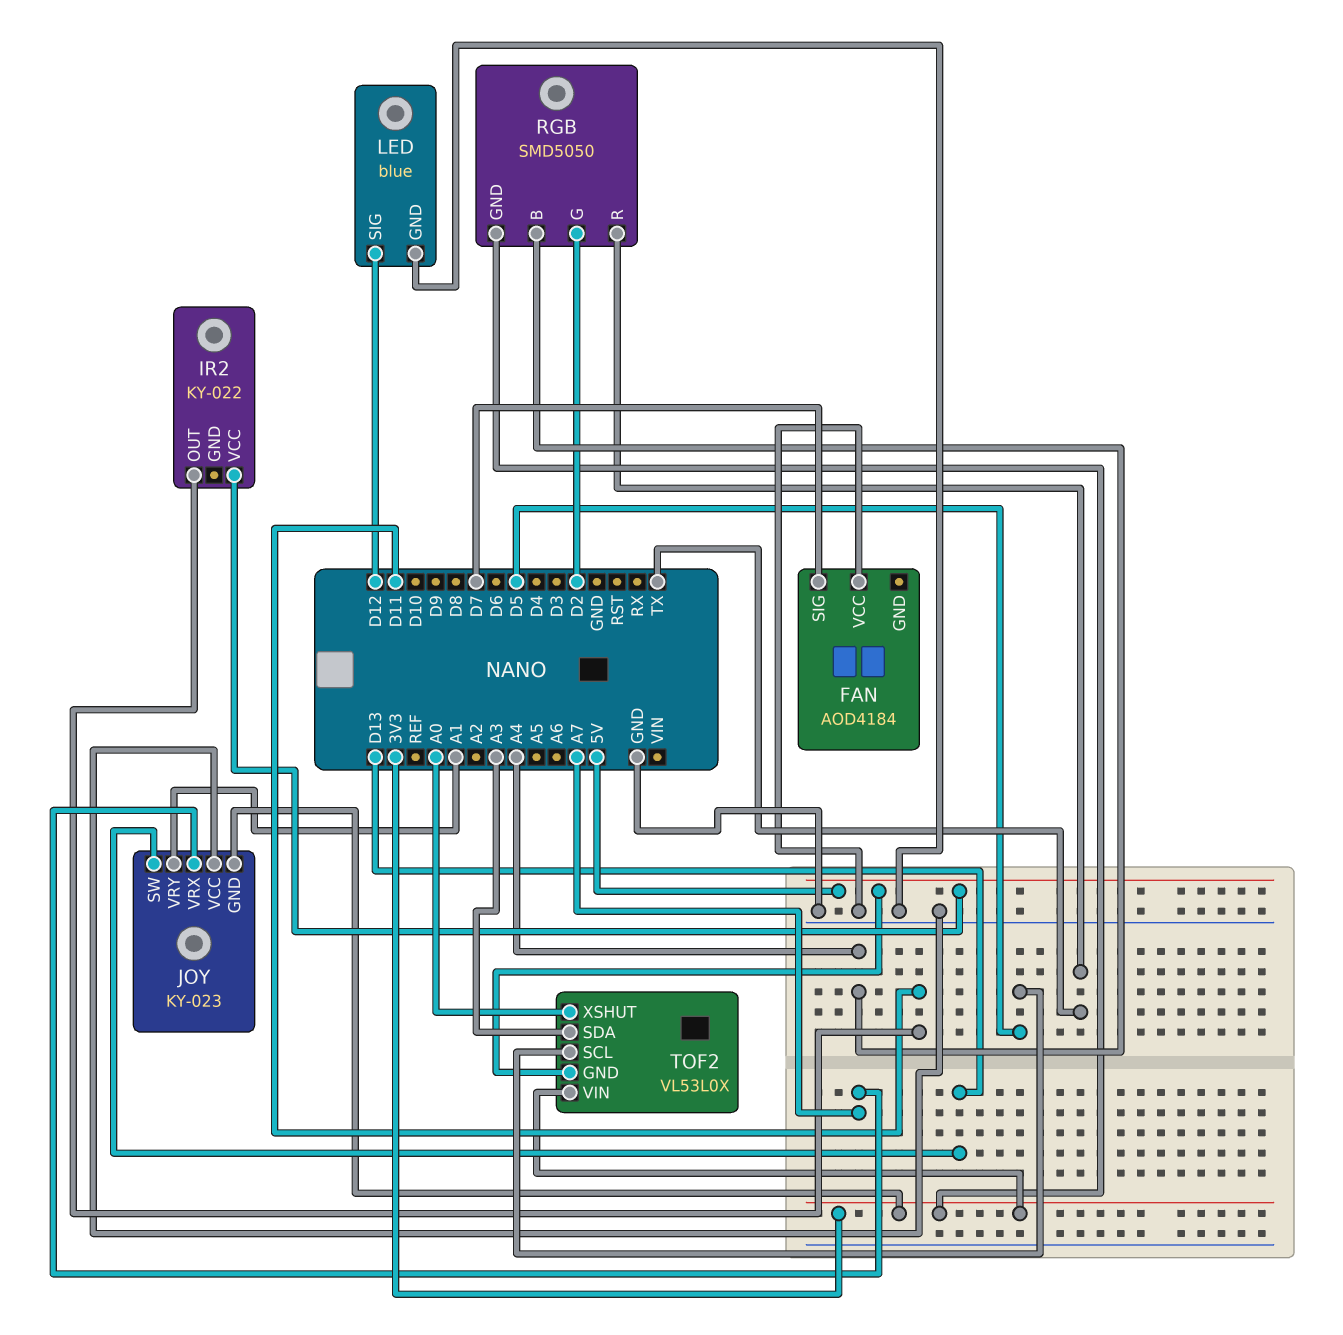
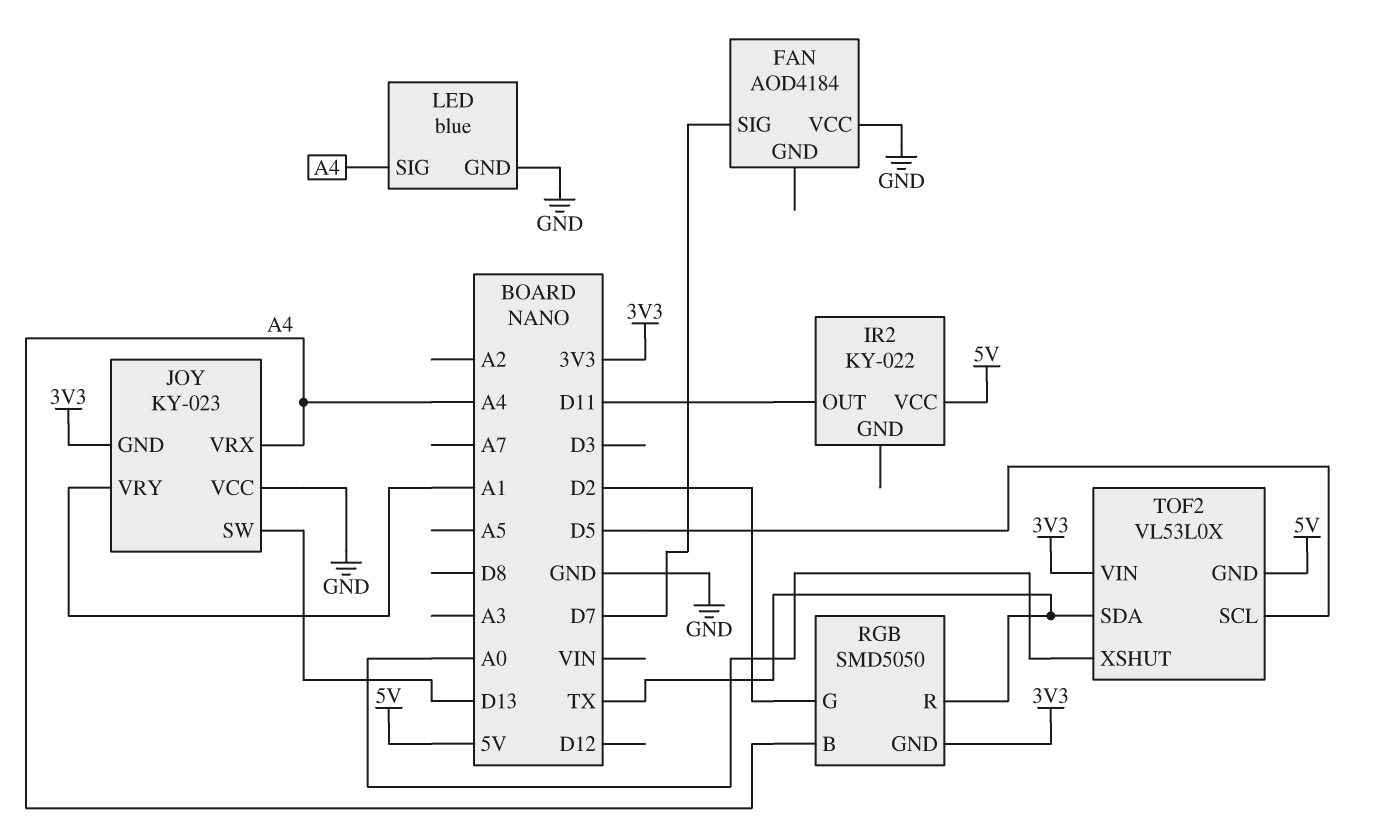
JOY pin VRX: A7 -> A4
LED pin SIG: D12 -> A4
TOF2 pin SDA: A3 -> TX

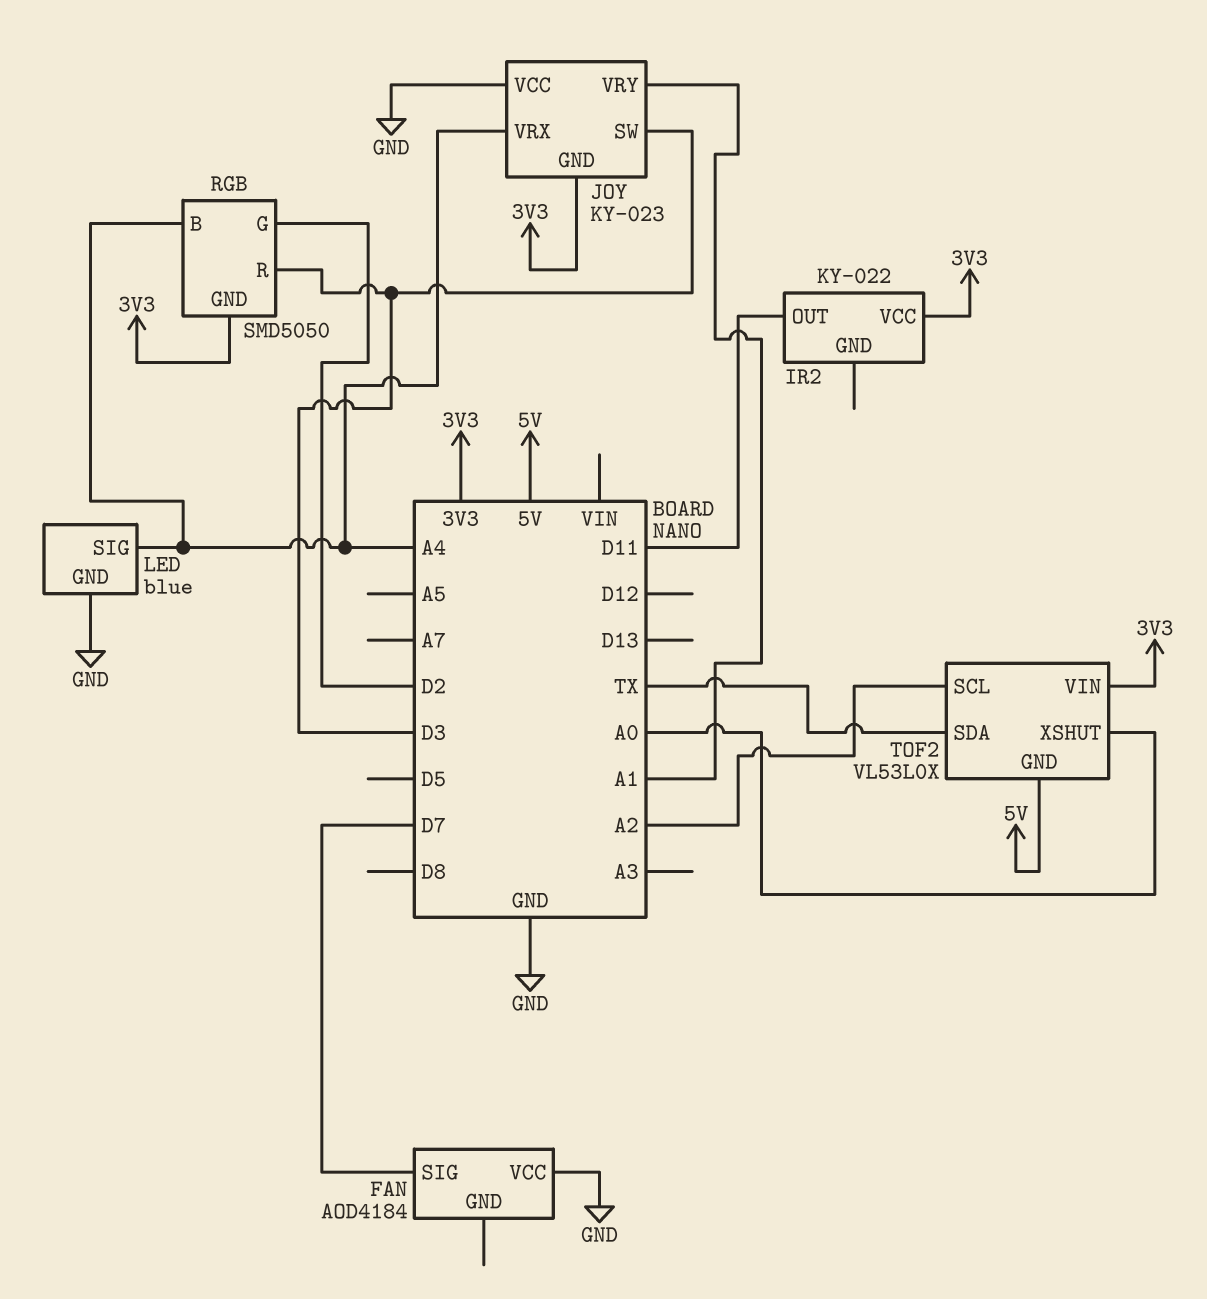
IR2 pin VCC: 5V -> 3V3
JOY pin SW: D13 -> D3
RGB pin R: TX -> D3
TOF2 pin SCL: D5 -> A2

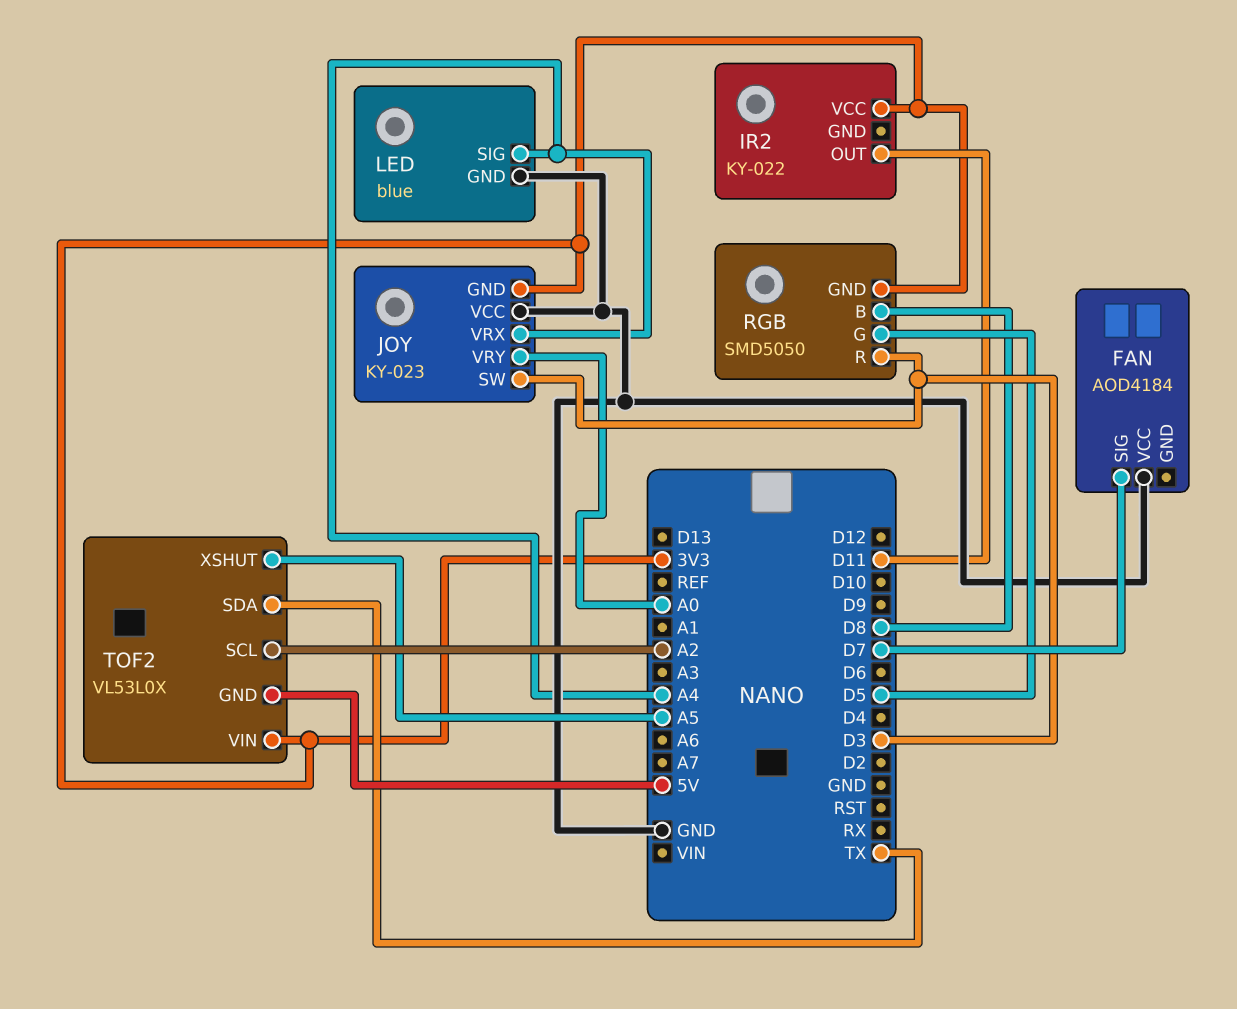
JOY pin VRY: A1 -> A0
RGB pin B: A4 -> D8
RGB pin G: D2 -> D5
TOF2 pin XSHUT: A0 -> A5

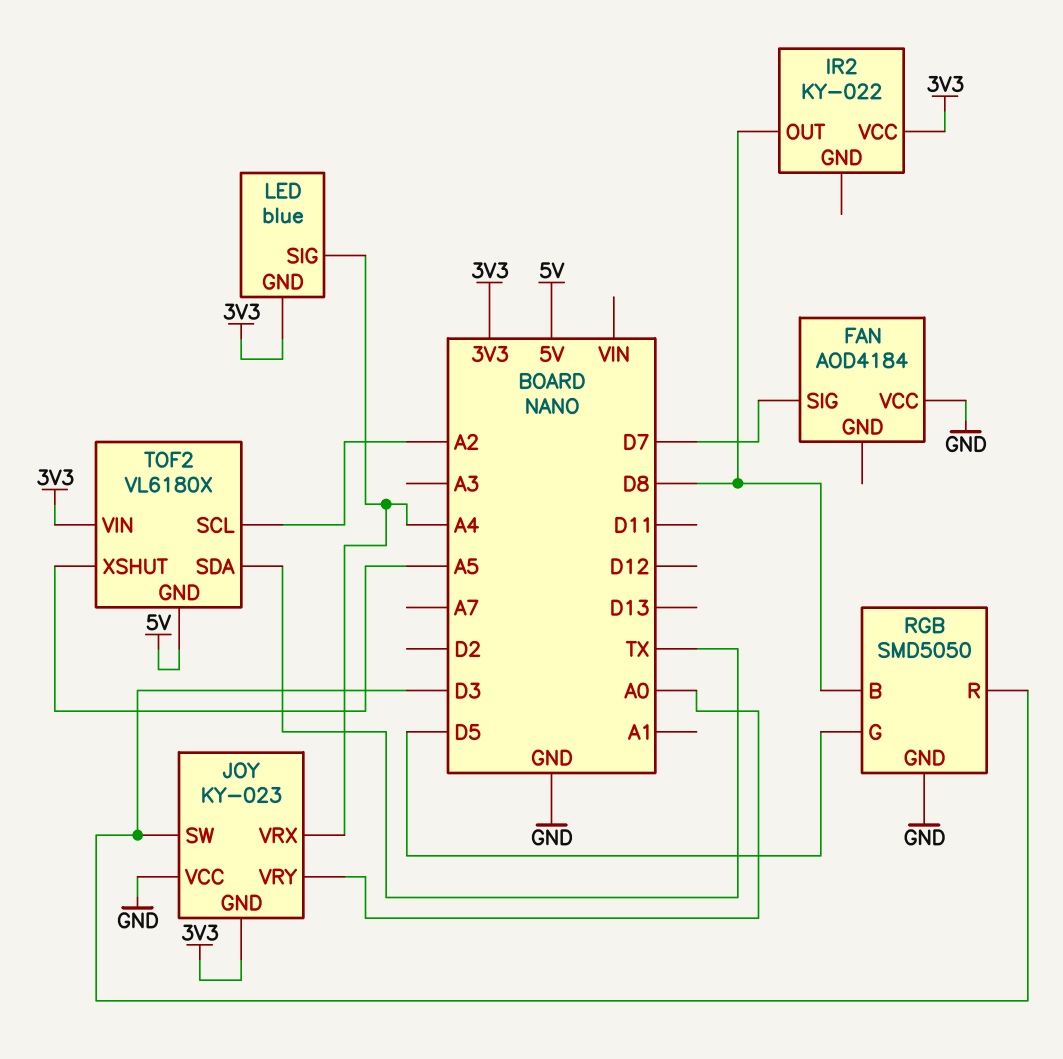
IR2 pin OUT: D11 -> D8
LED pin GND: GND -> 3V3
RGB pin GND: 3V3 -> GND
TOF2: VL53L0X -> VL6180X

